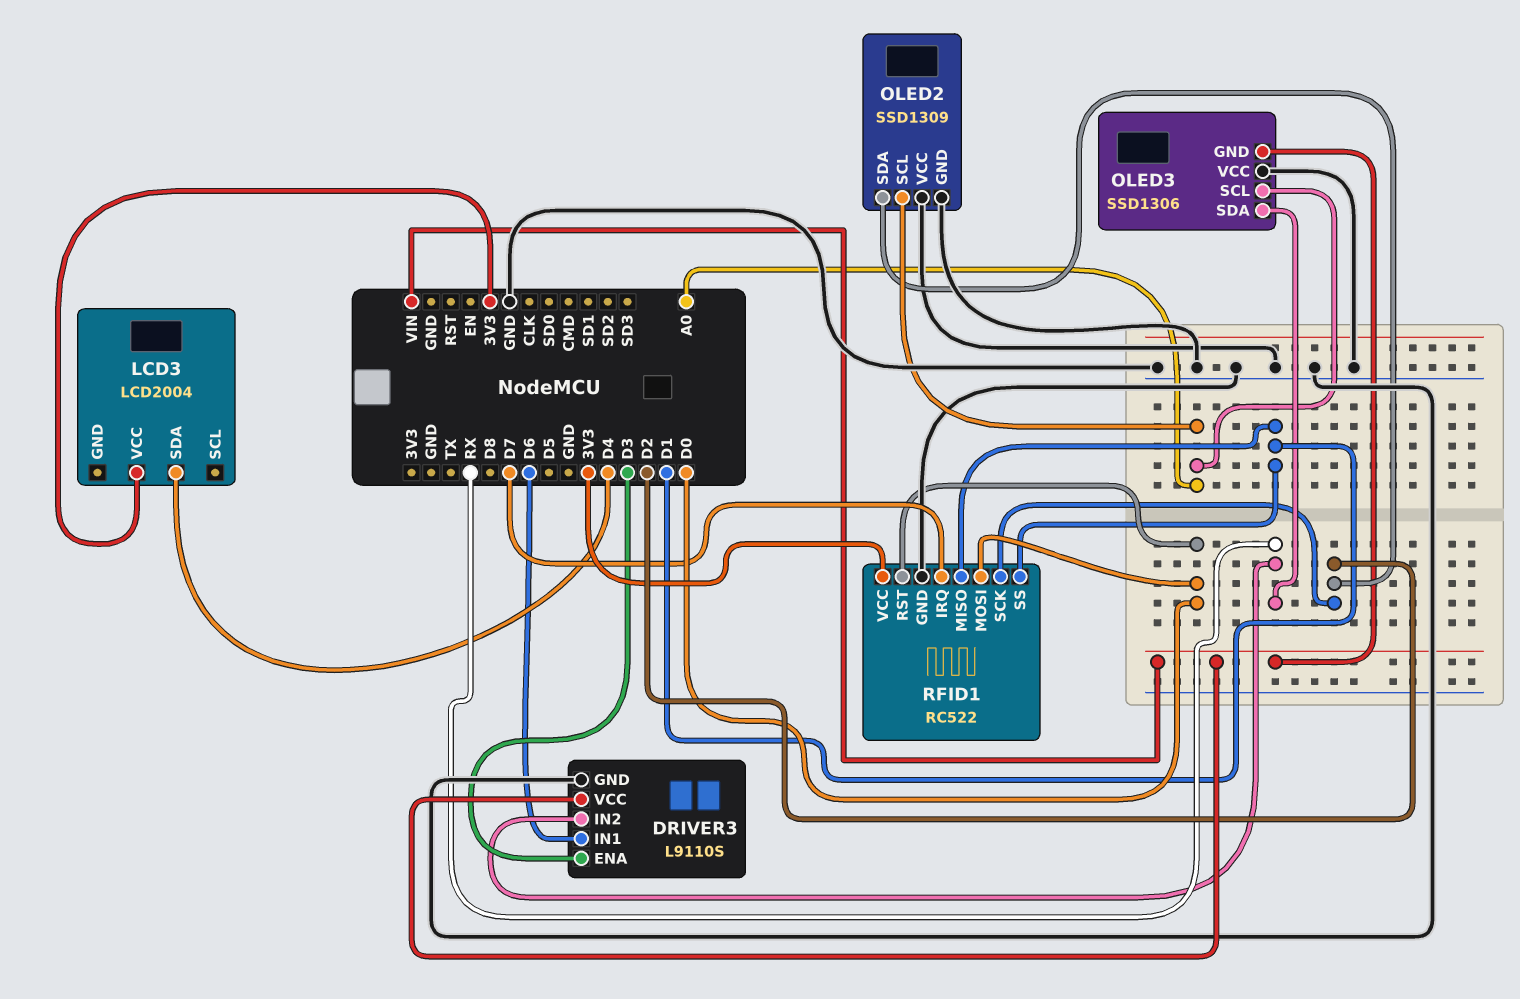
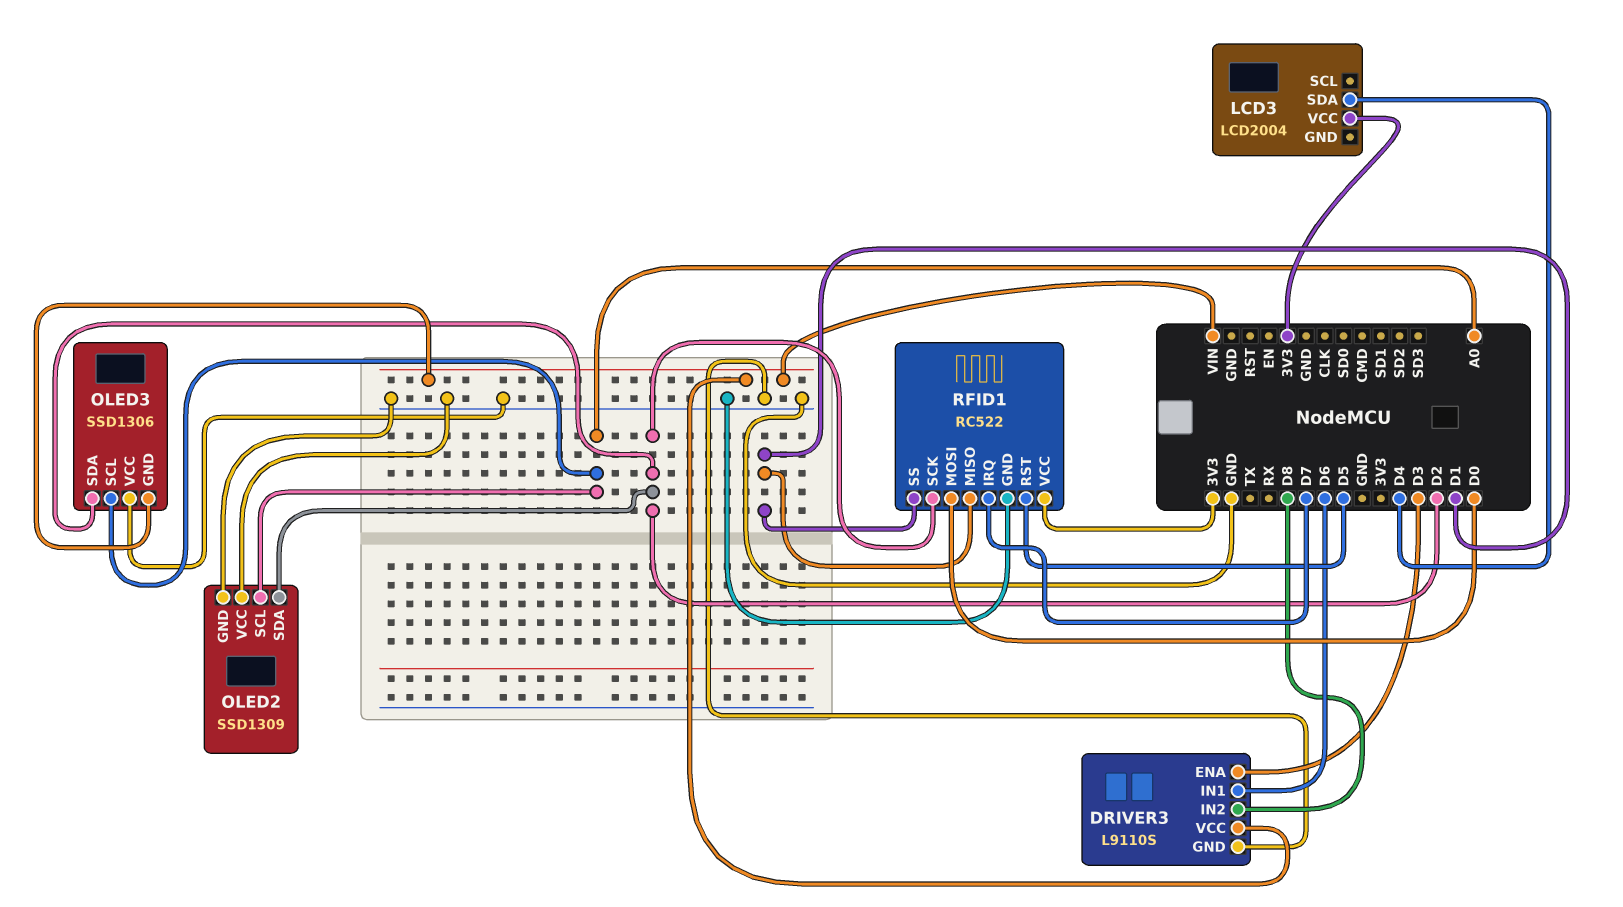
DRIVER3 pin IN2: RX -> D8
OLED3 pin SDA: RX -> D2
RFID1 pin RST: D0 -> D5

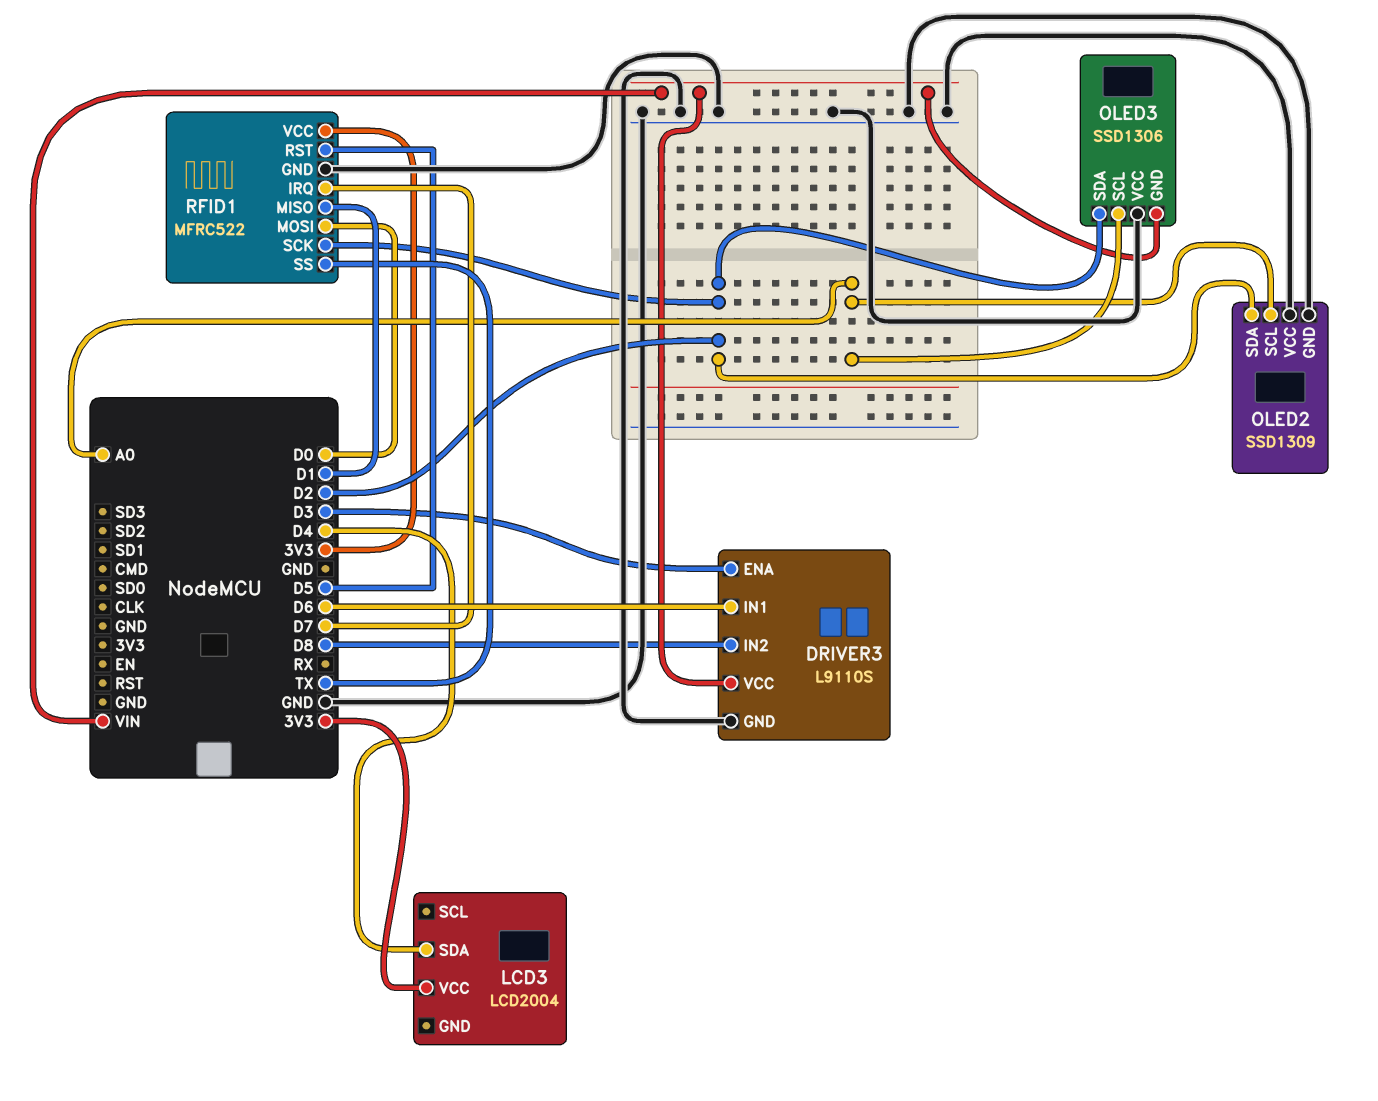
RFID1: RC522 -> MFRC522
RFID1 pin SS: D1 -> TX

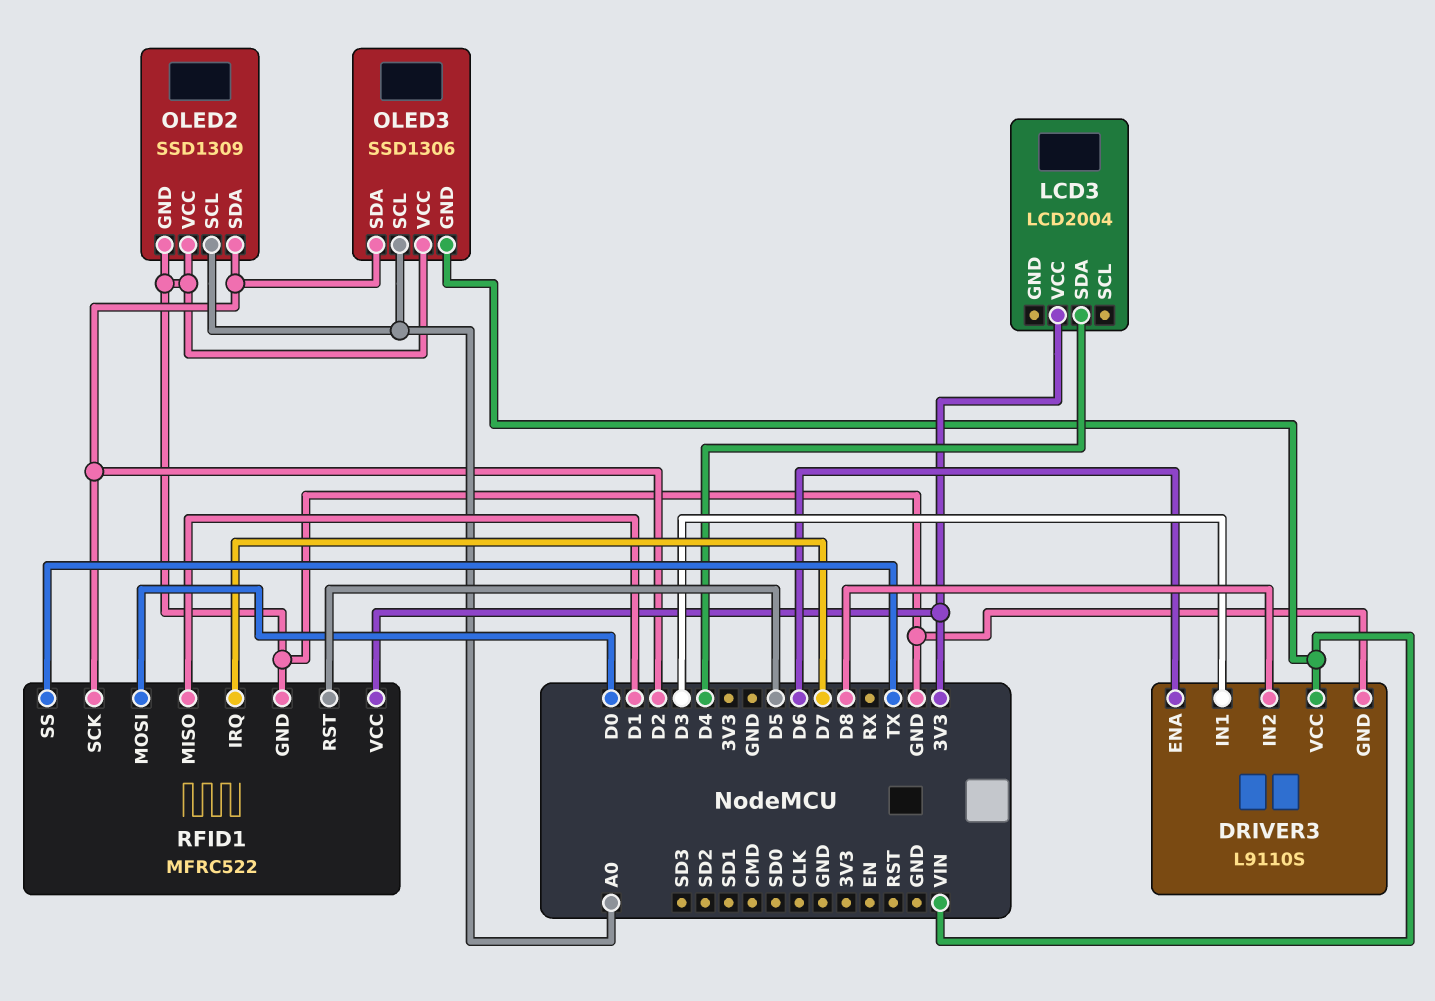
DRIVER3 pin ENA: D3 -> D6
DRIVER3 pin IN1: D6 -> D3

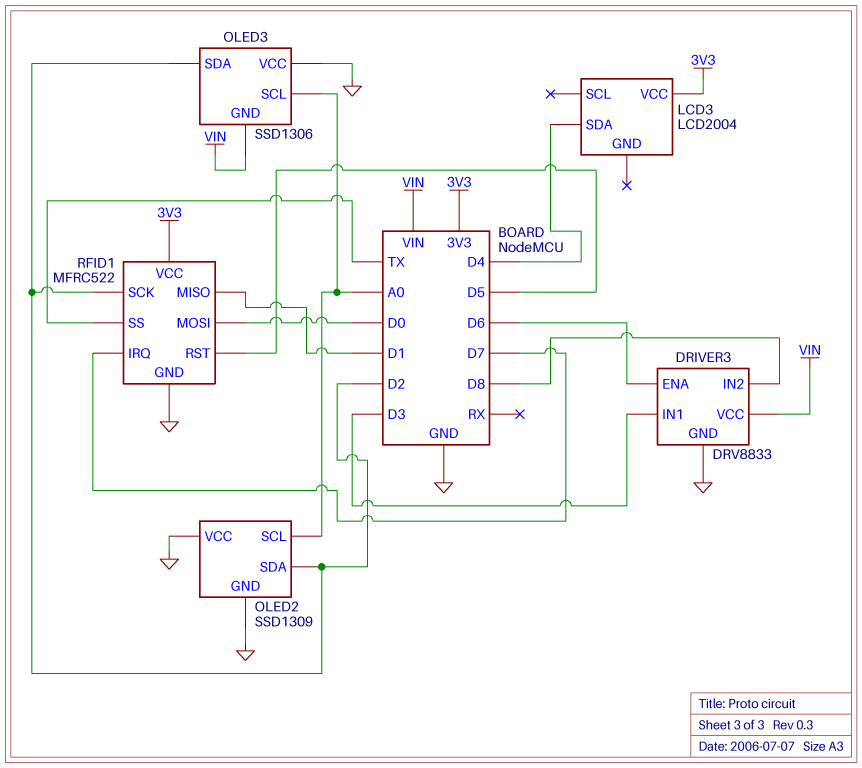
DRIVER3: L9110S -> DRV8833

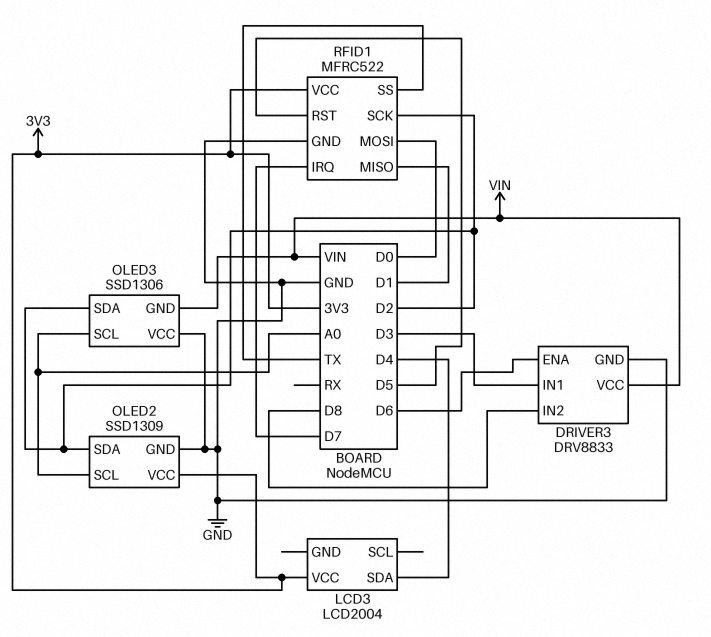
OLED2 pin VCC: GND -> 3V3

